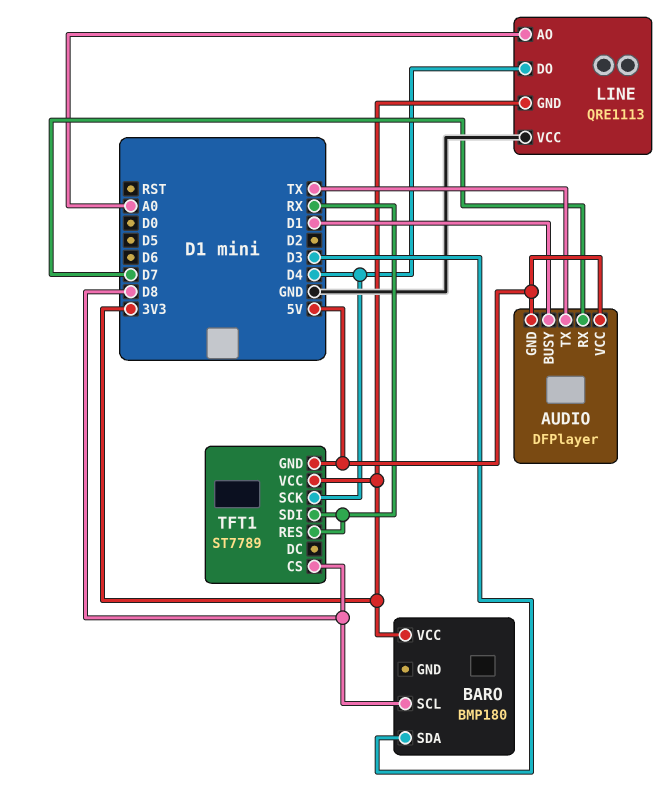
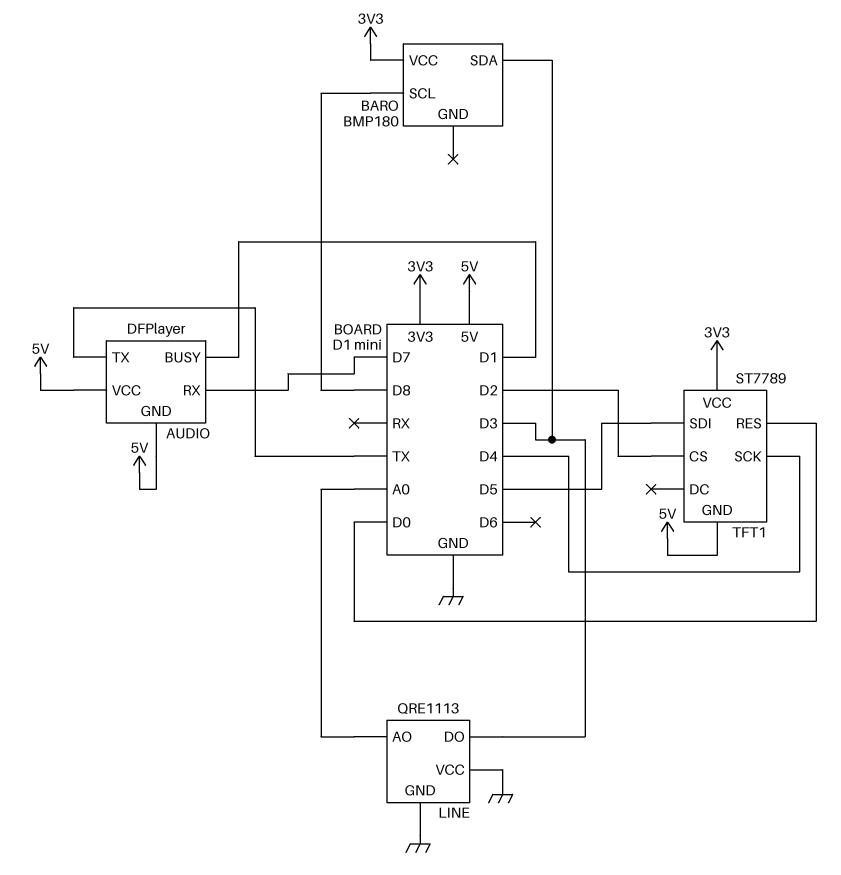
LINE pin DO: D4 -> D3
LINE pin GND: 3V3 -> GND
TFT1 pin CS: D8 -> D2
TFT1 pin RES: RX -> D0
TFT1 pin SDI: RX -> D5

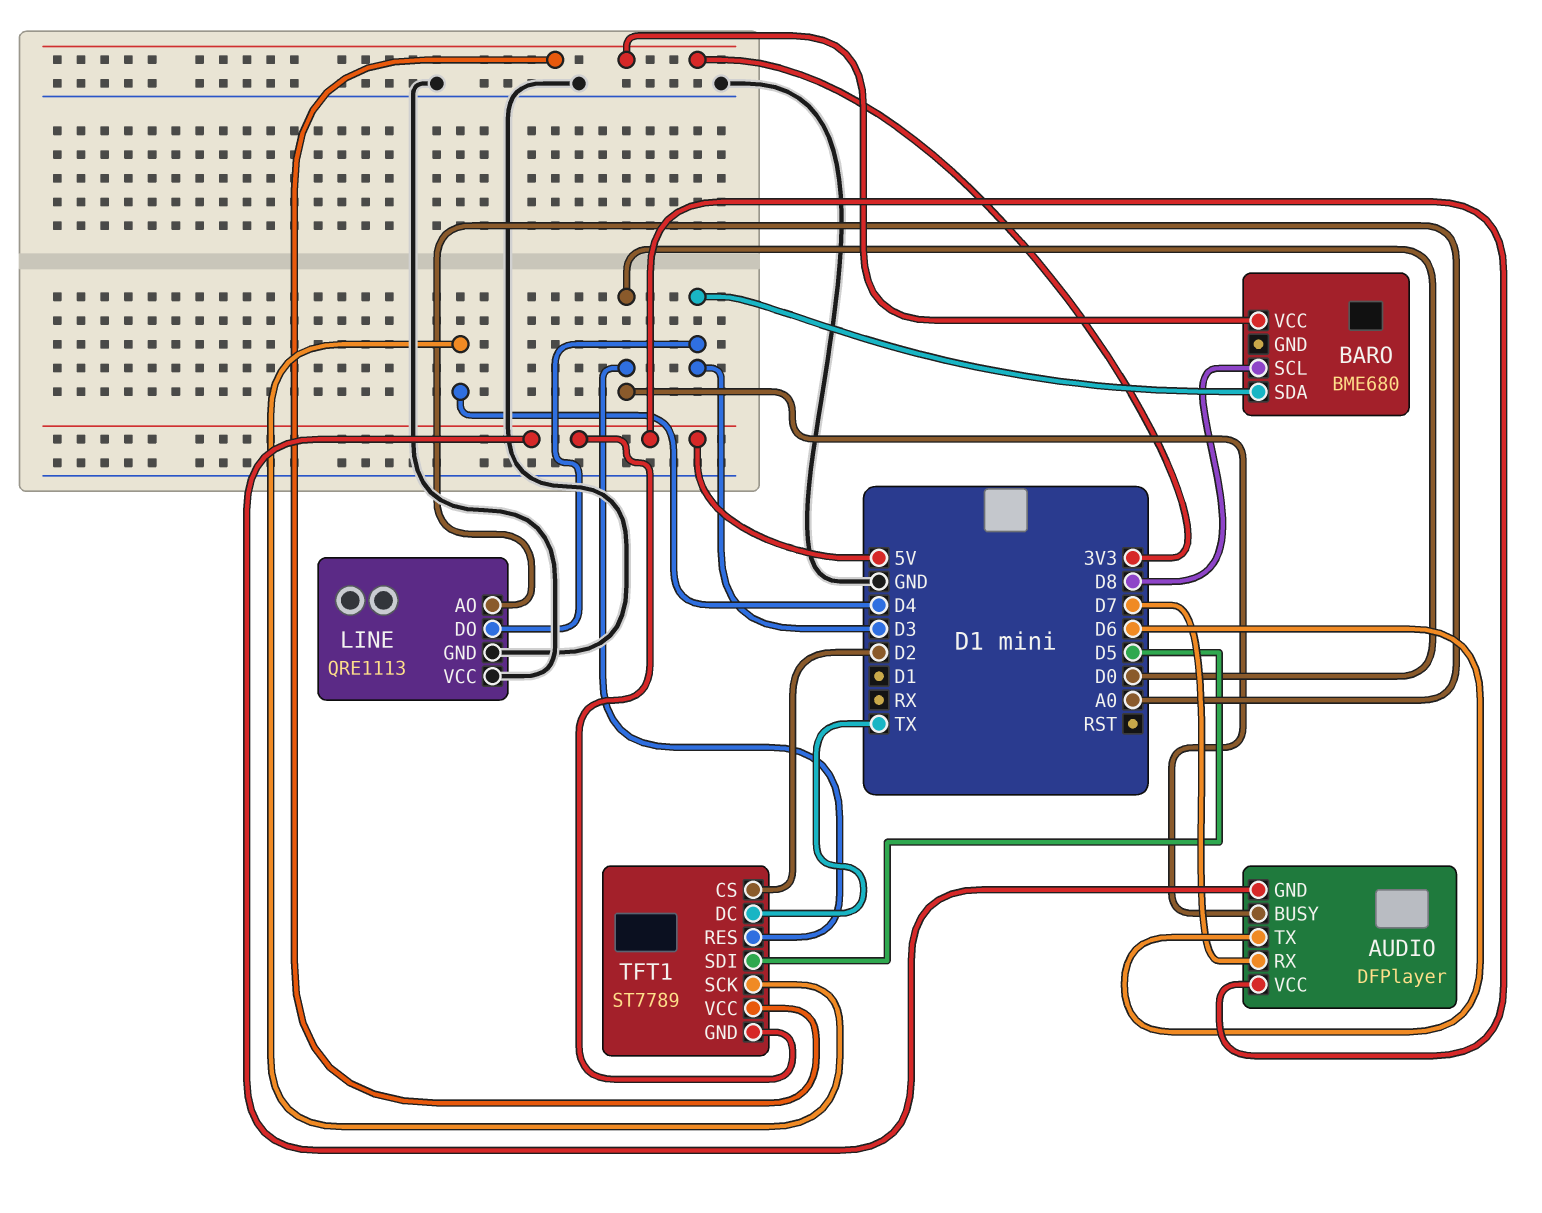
AUDIO pin BUSY: D1 -> D0
AUDIO pin TX: TX -> D6
BARO: BMP180 -> BME680
TFT1 pin DC: none -> TX

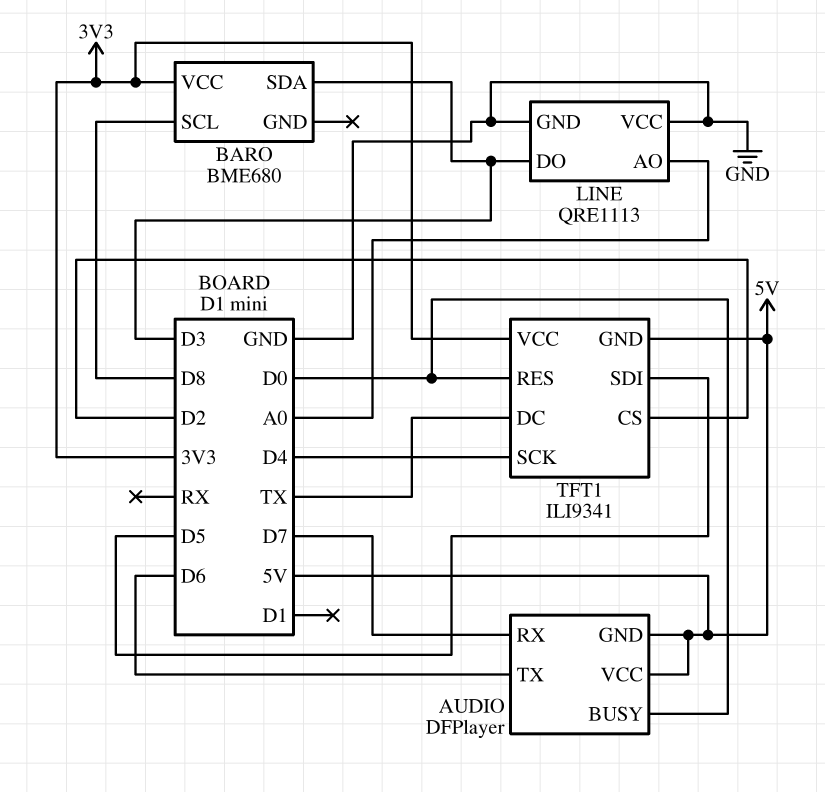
TFT1: ST7789 -> ILI9341

